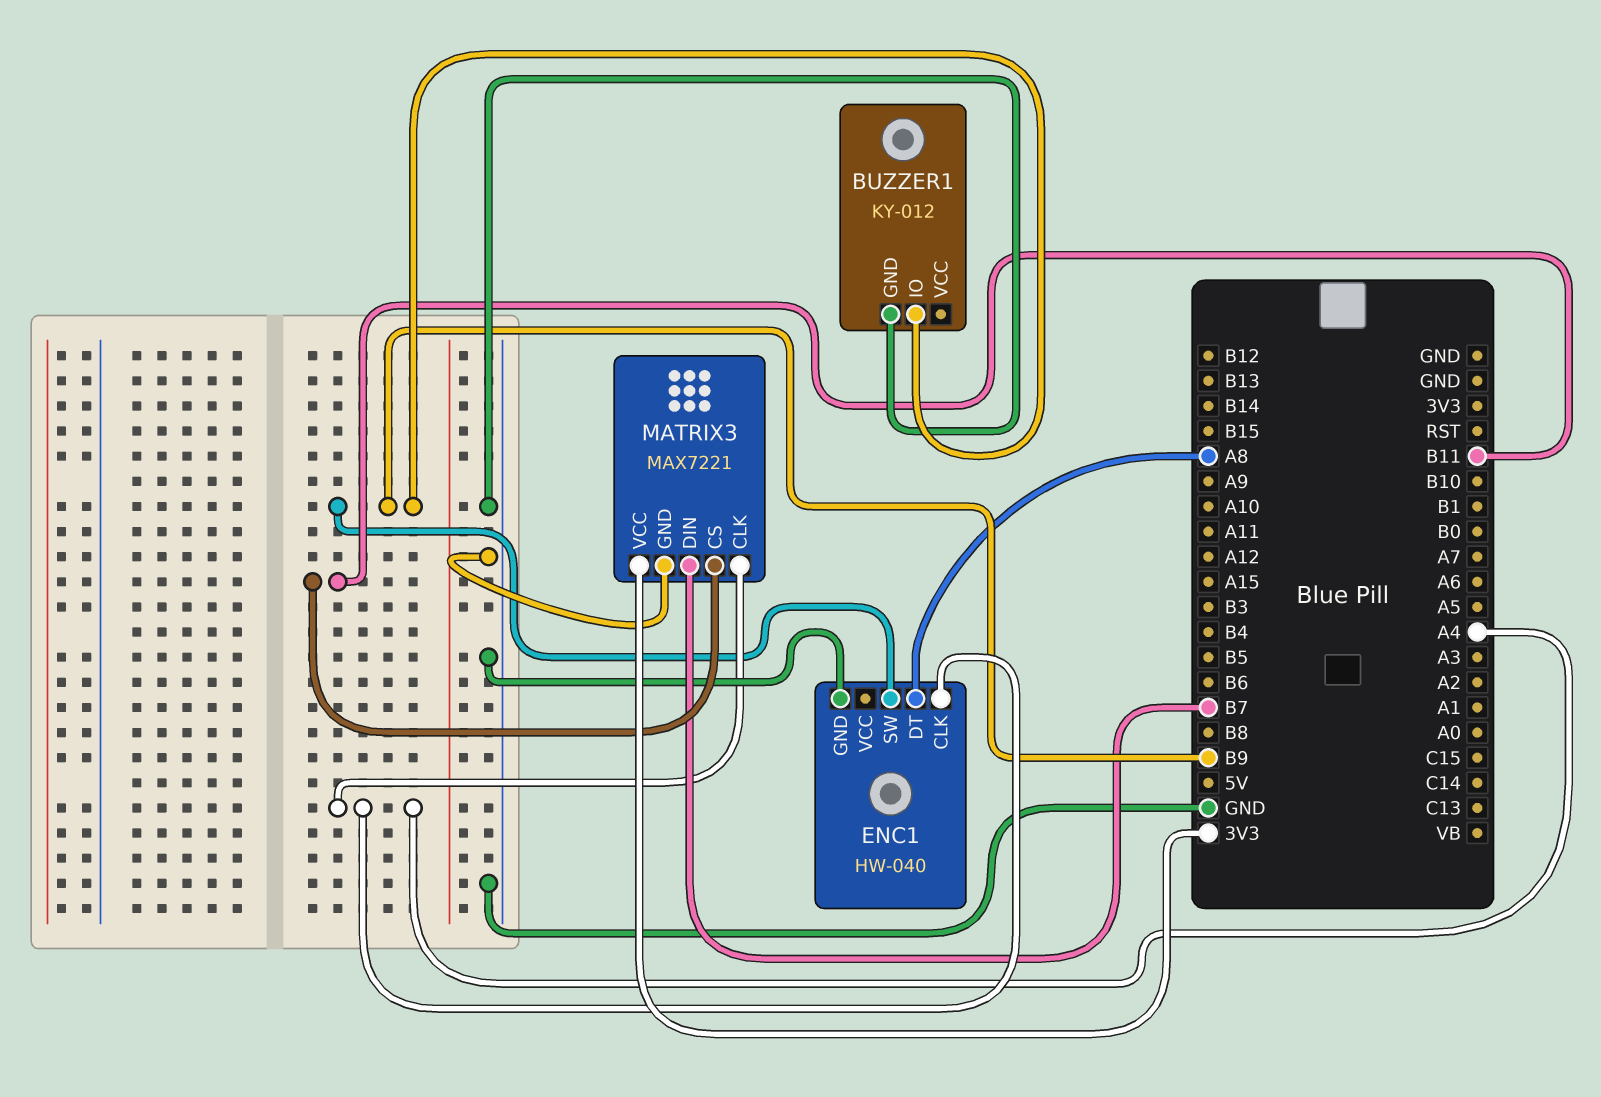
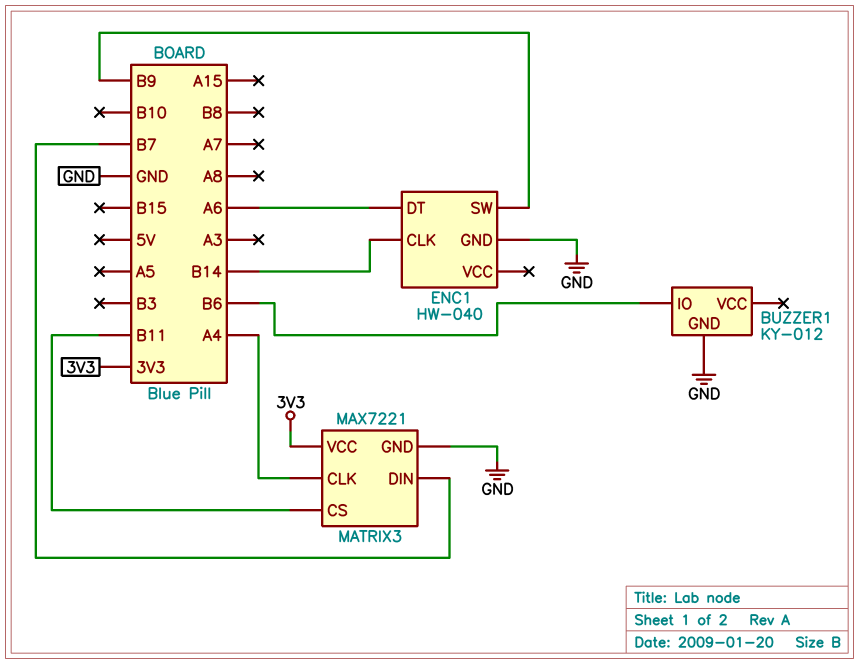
BUZZER1 pin IO: B9 -> B6
ENC1 pin CLK: A4 -> B14
ENC1 pin DT: A8 -> A6

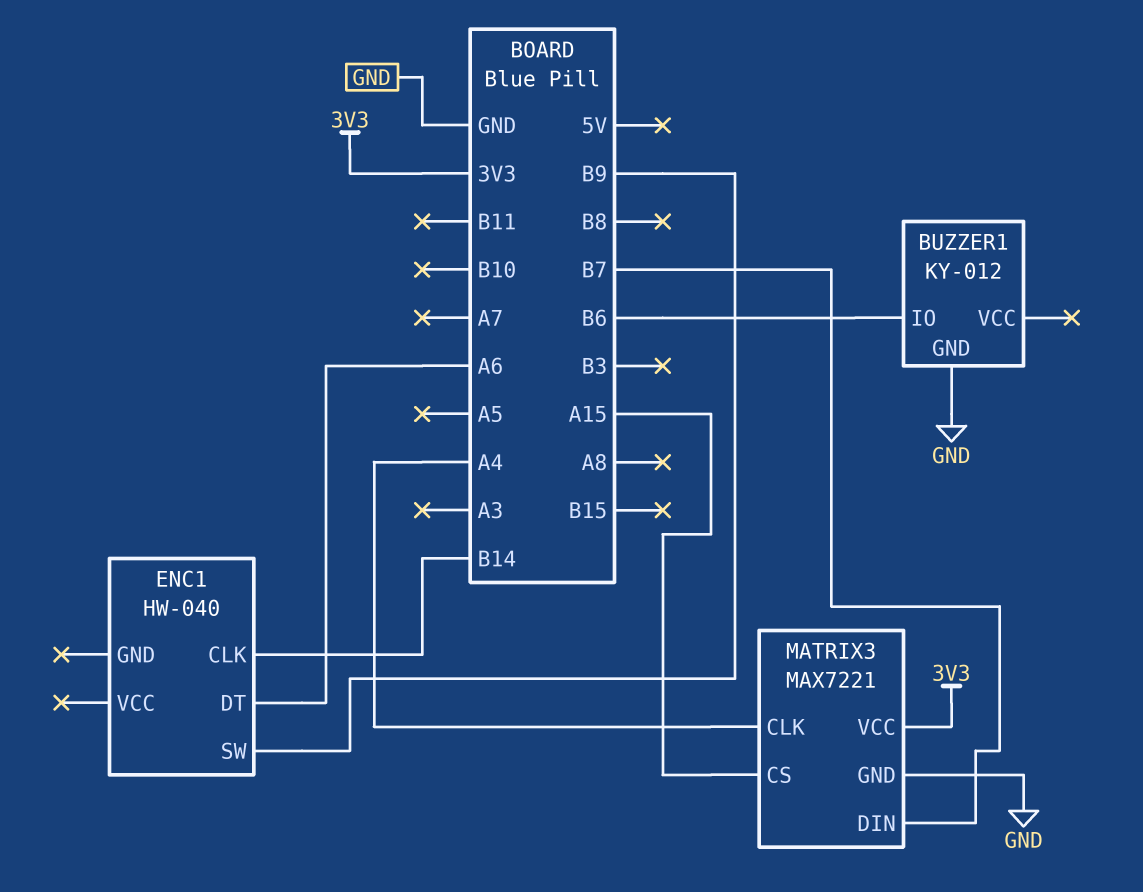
ENC1 pin GND: GND -> none
MATRIX3 pin CS: B11 -> A15

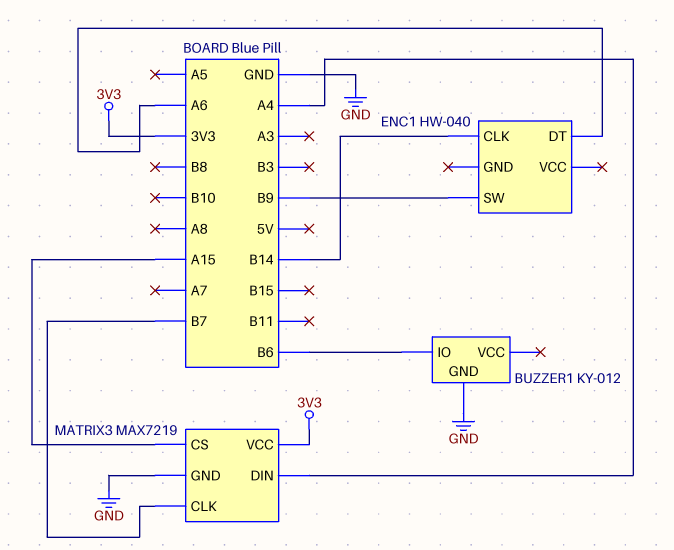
MATRIX3: MAX7221 -> MAX7219
MATRIX3 pin CLK: A4 -> B7
MATRIX3 pin DIN: B7 -> A4

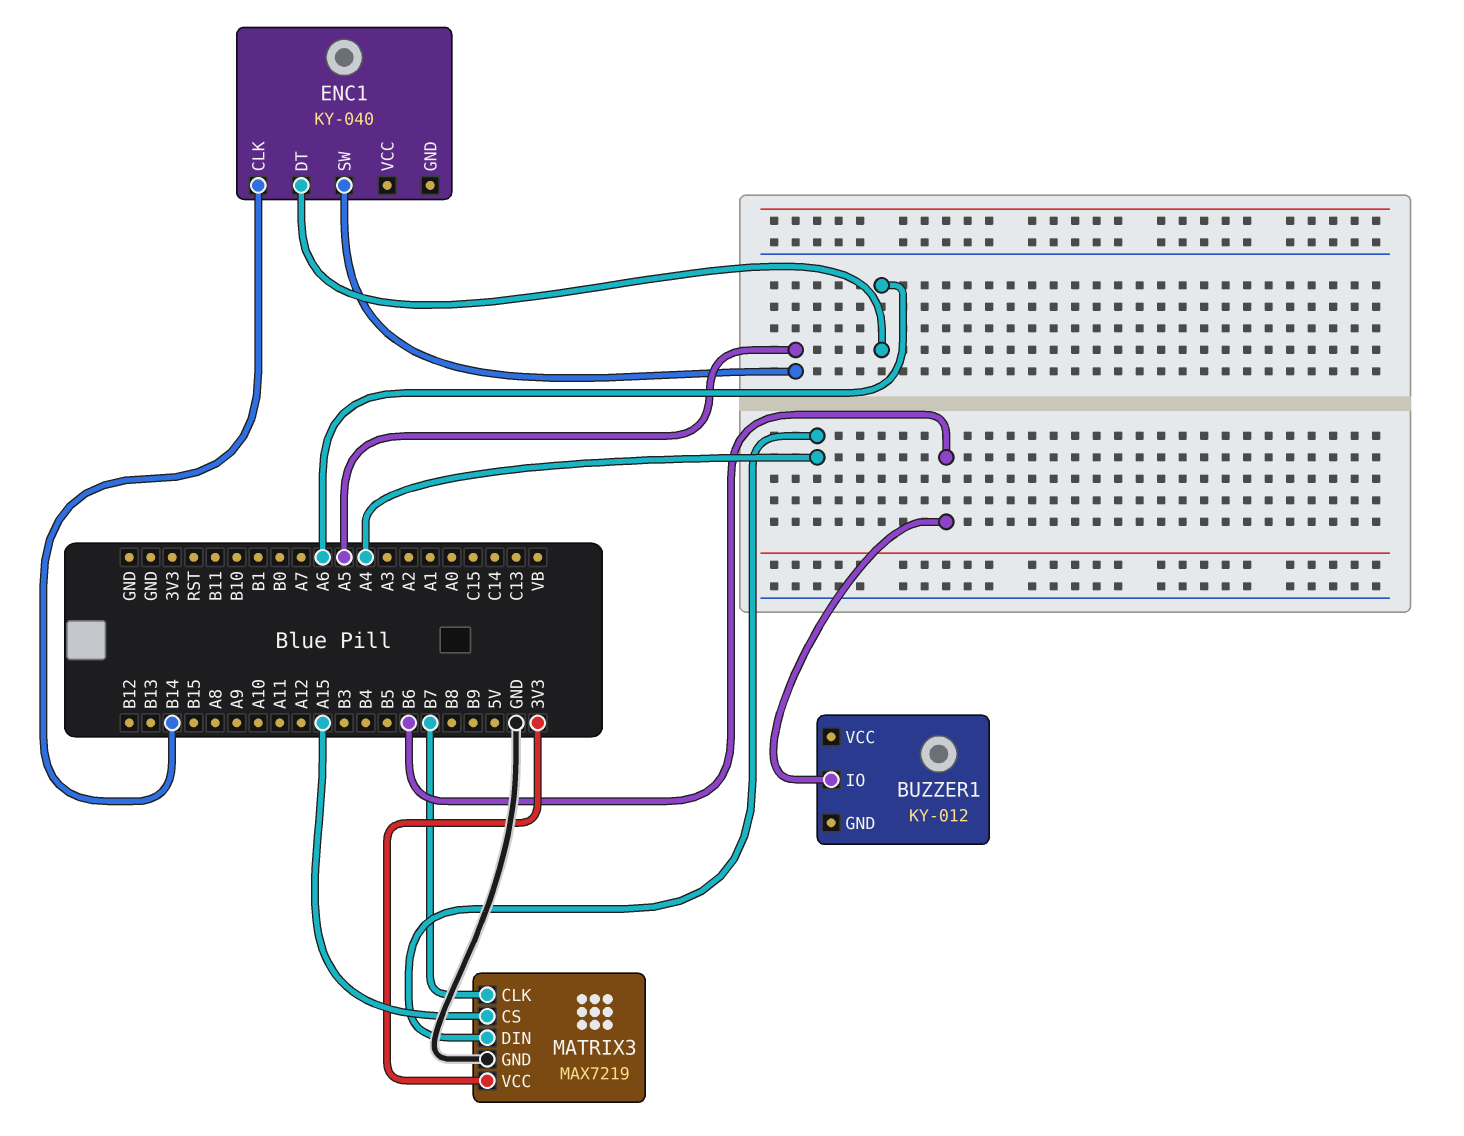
BUZZER1 pin GND: GND -> none
ENC1: HW-040 -> KY-040
ENC1 pin SW: B9 -> A5

